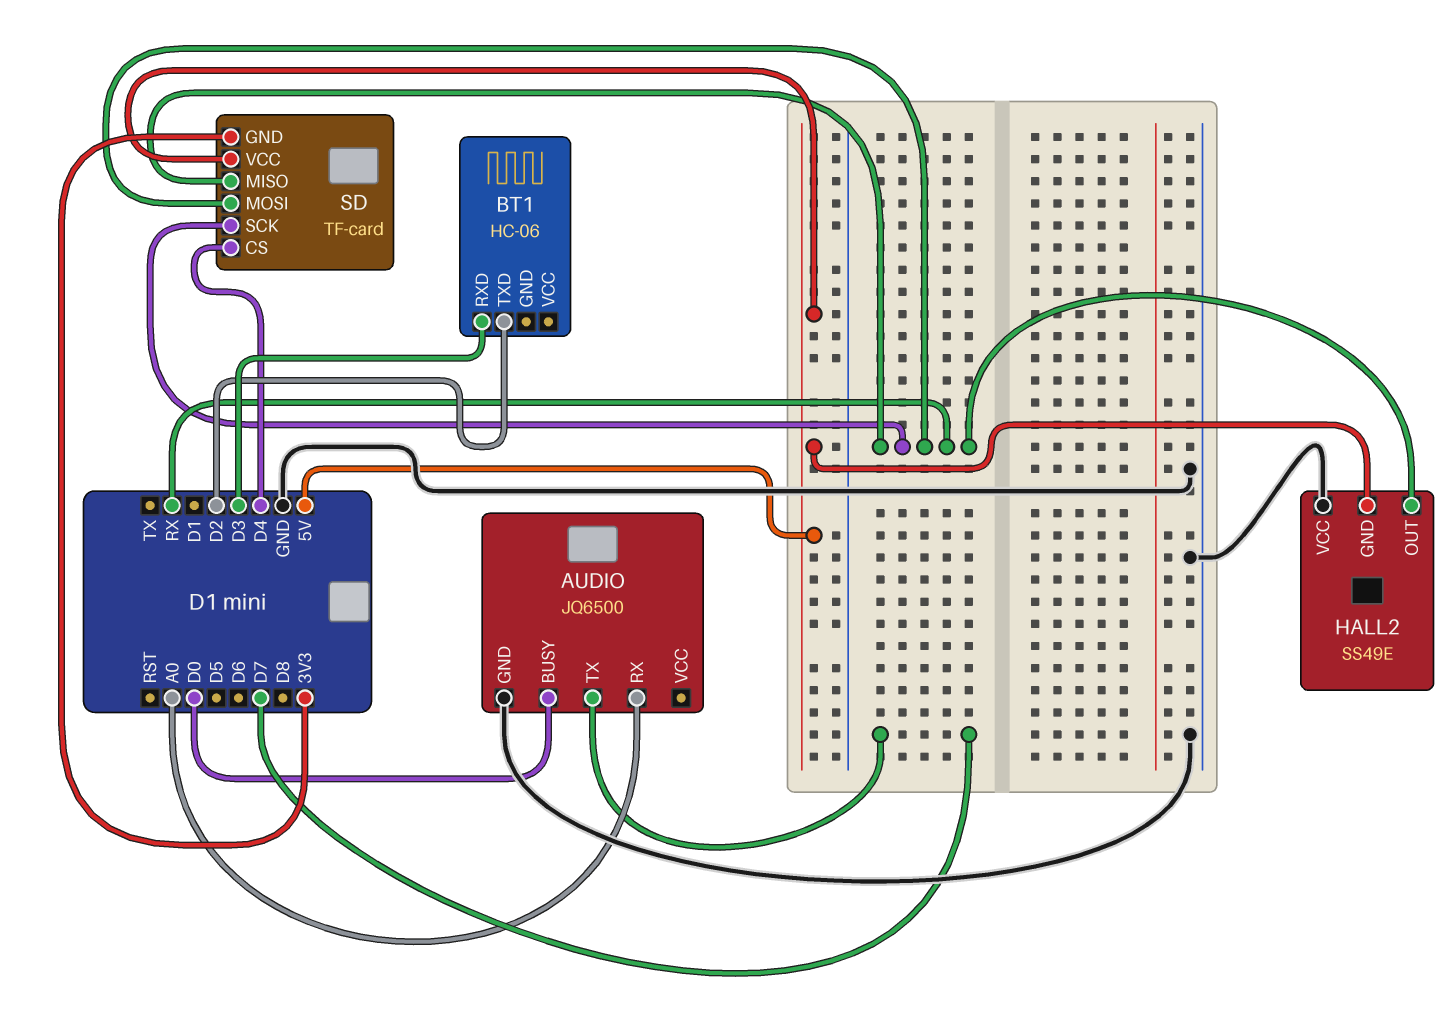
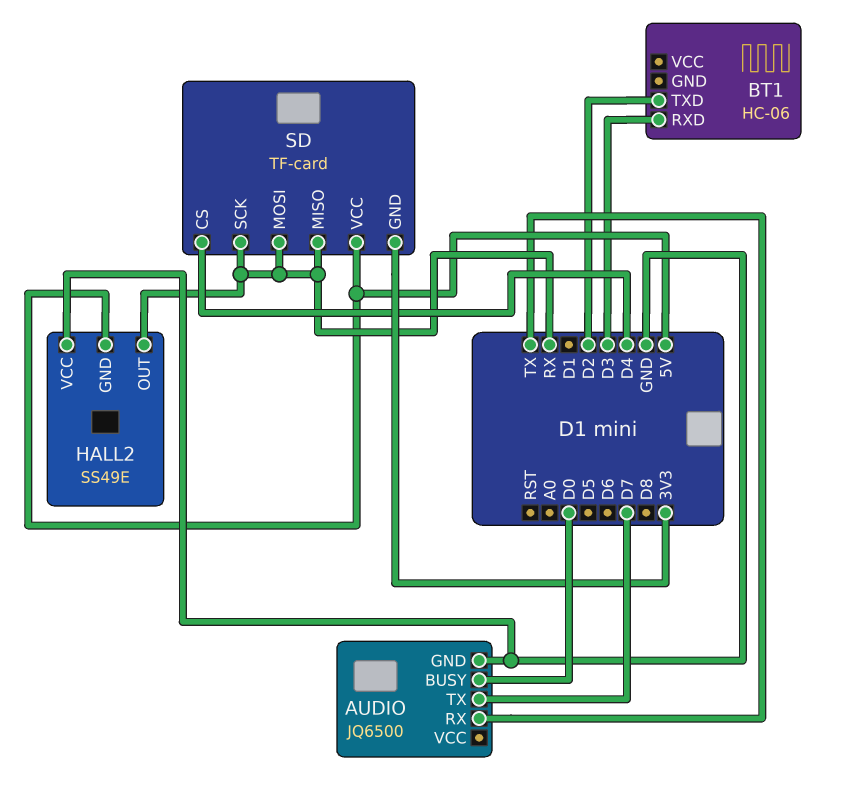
AUDIO pin RX: A0 -> TX

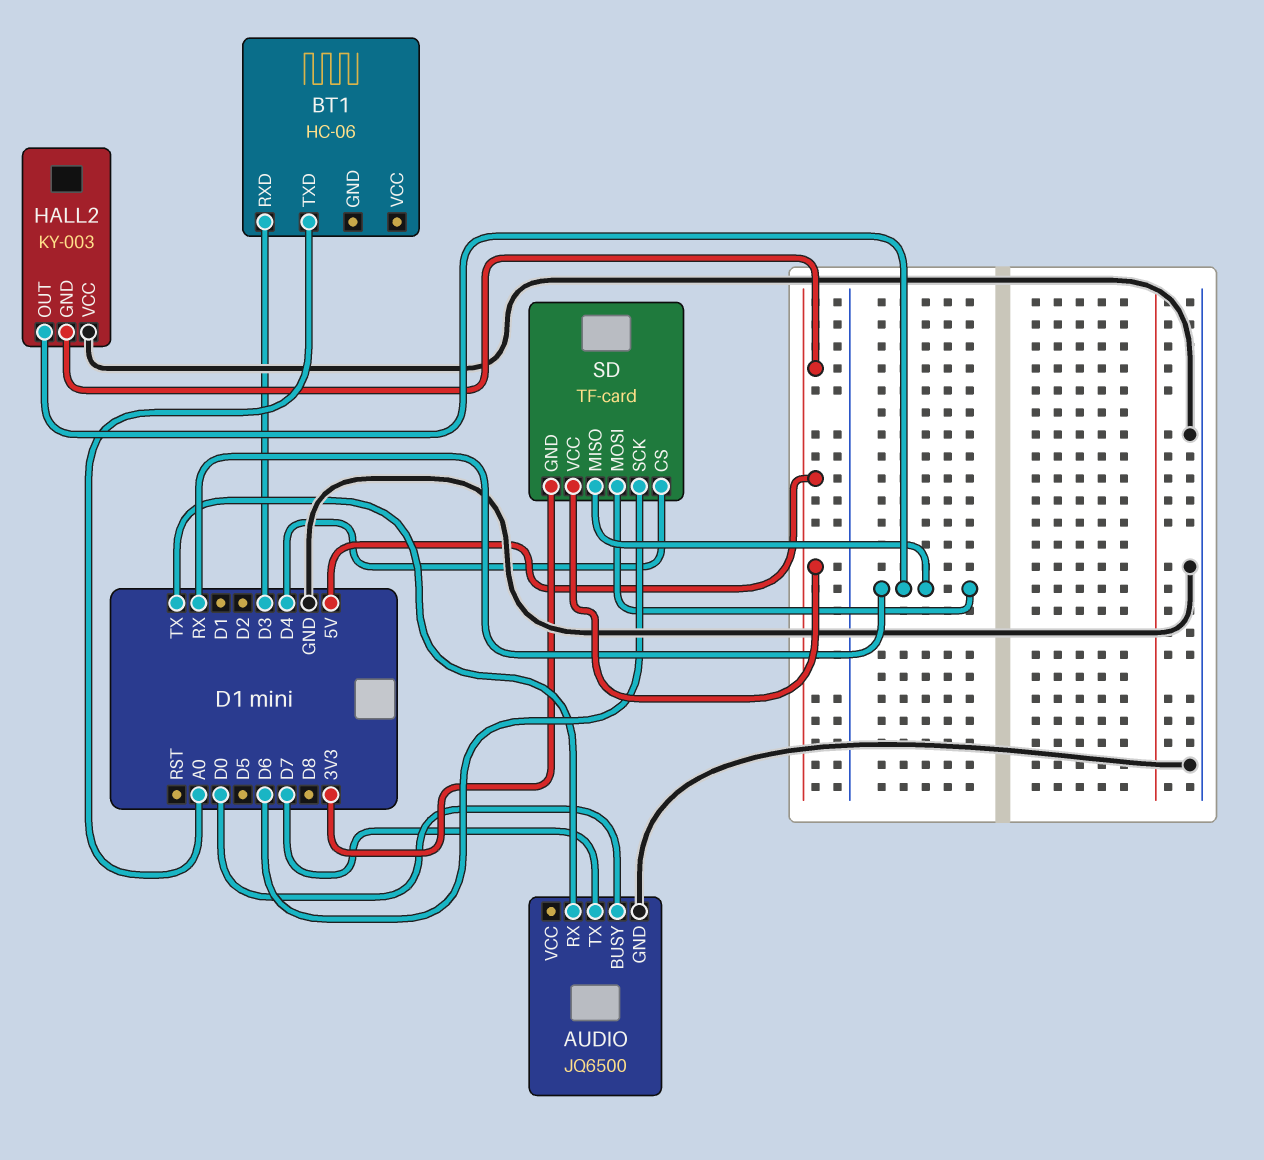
BT1 pin TXD: D2 -> A0
HALL2: SS49E -> KY-003
SD pin SCK: RX -> D6

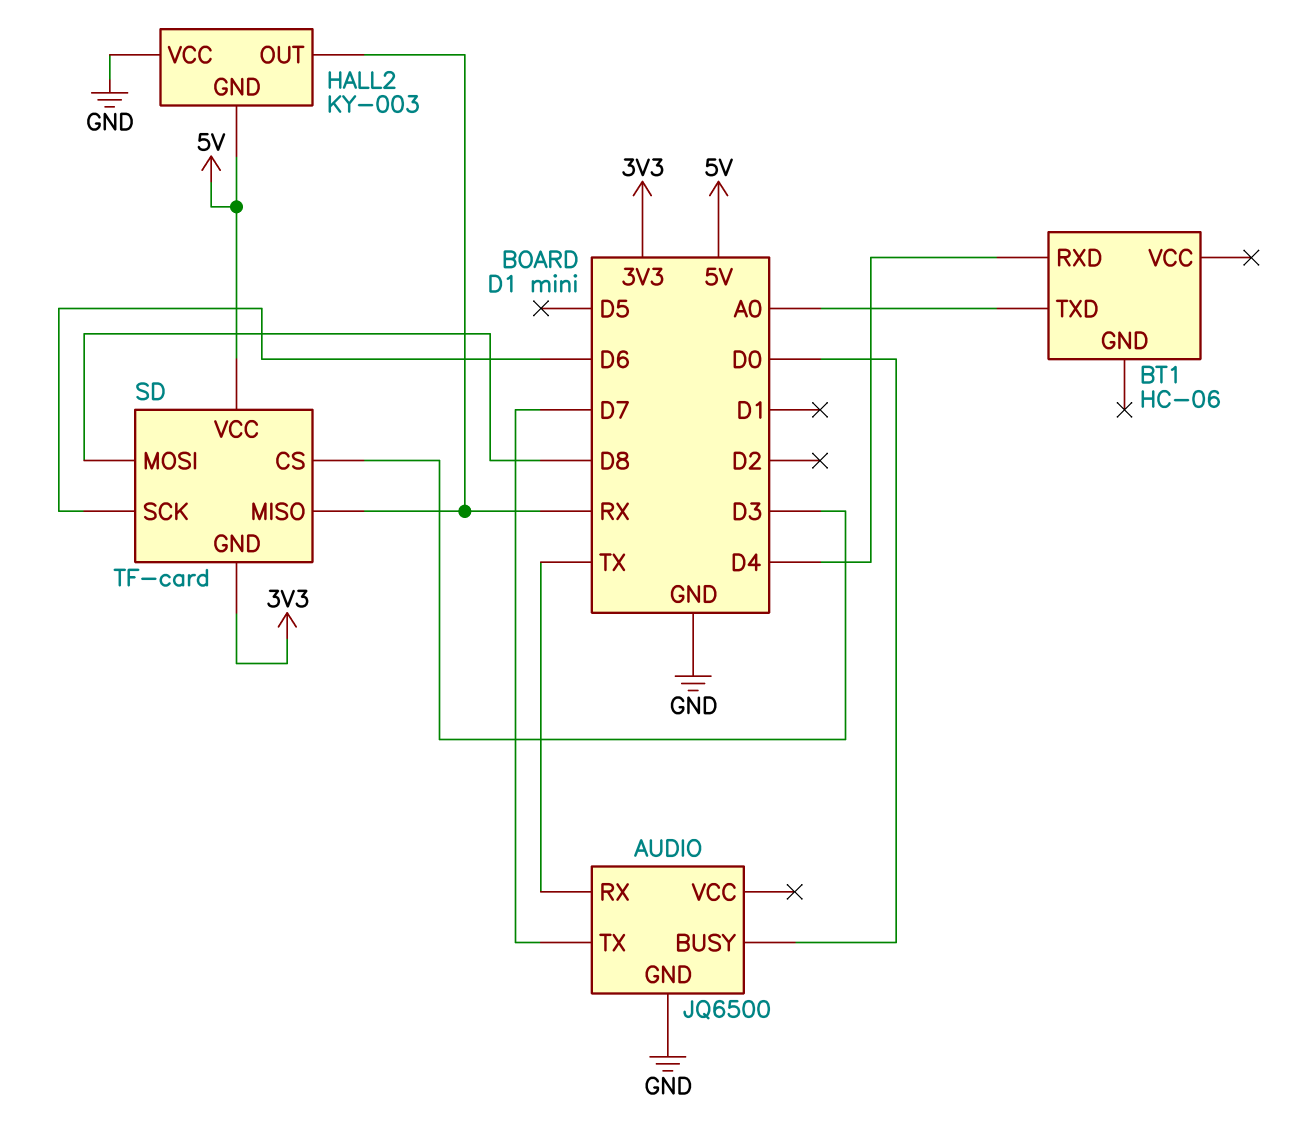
BT1 pin RXD: D3 -> D4
SD pin CS: D4 -> D3
SD pin MOSI: RX -> D8

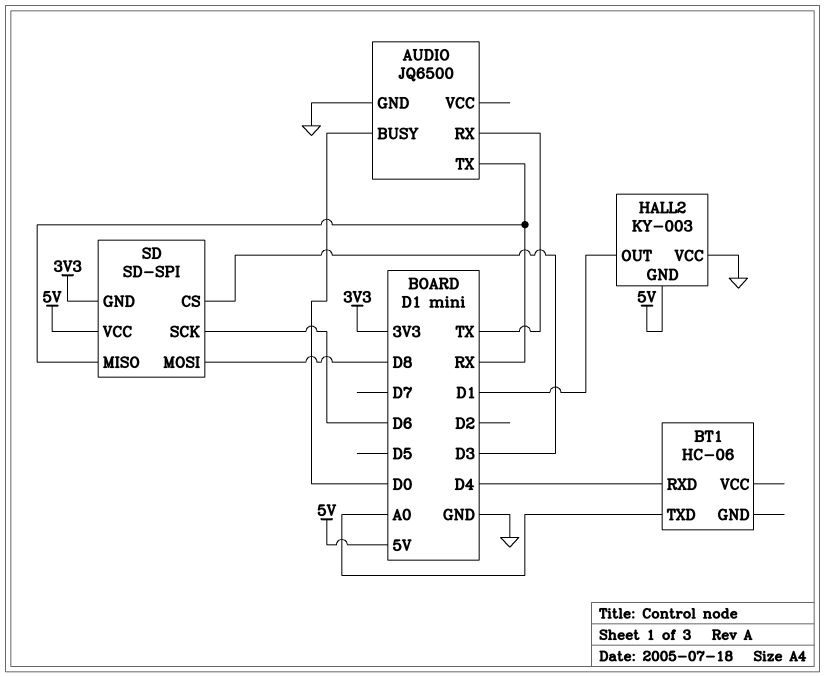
AUDIO pin TX: D7 -> RX
HALL2 pin OUT: RX -> D1
SD: TF-card -> SD-SPI

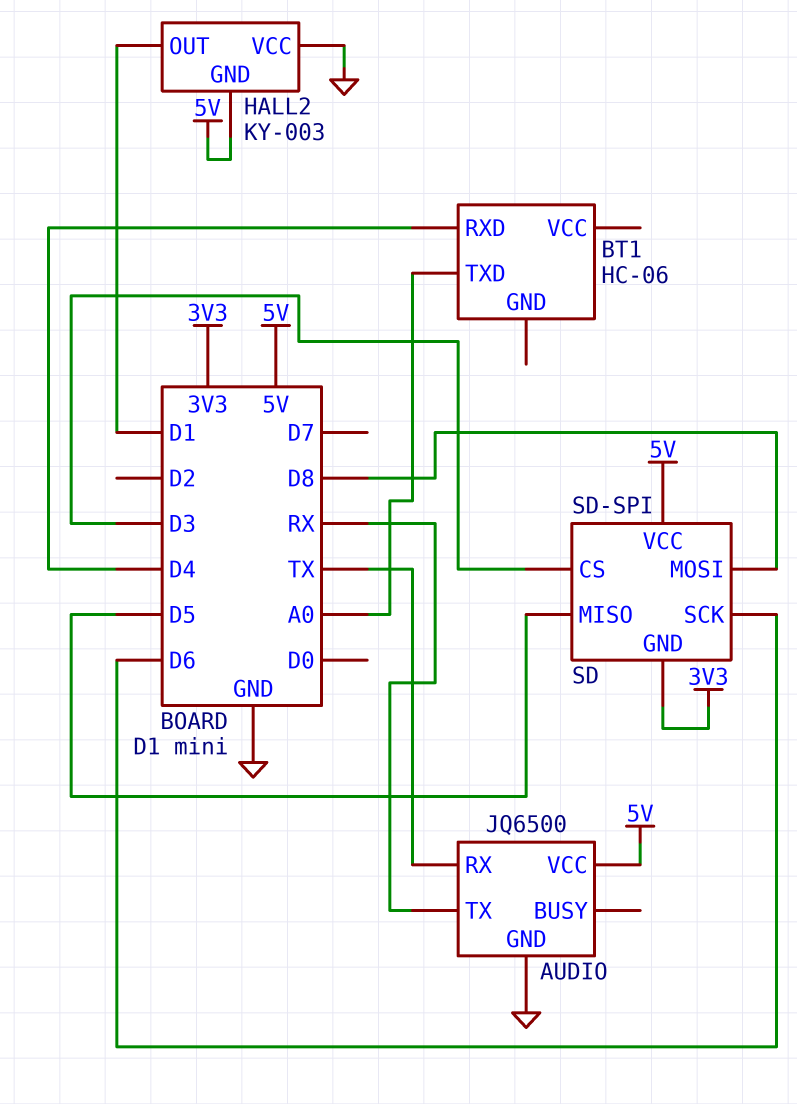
AUDIO pin BUSY: D0 -> none
AUDIO pin VCC: none -> 5V
SD pin MISO: RX -> D5

